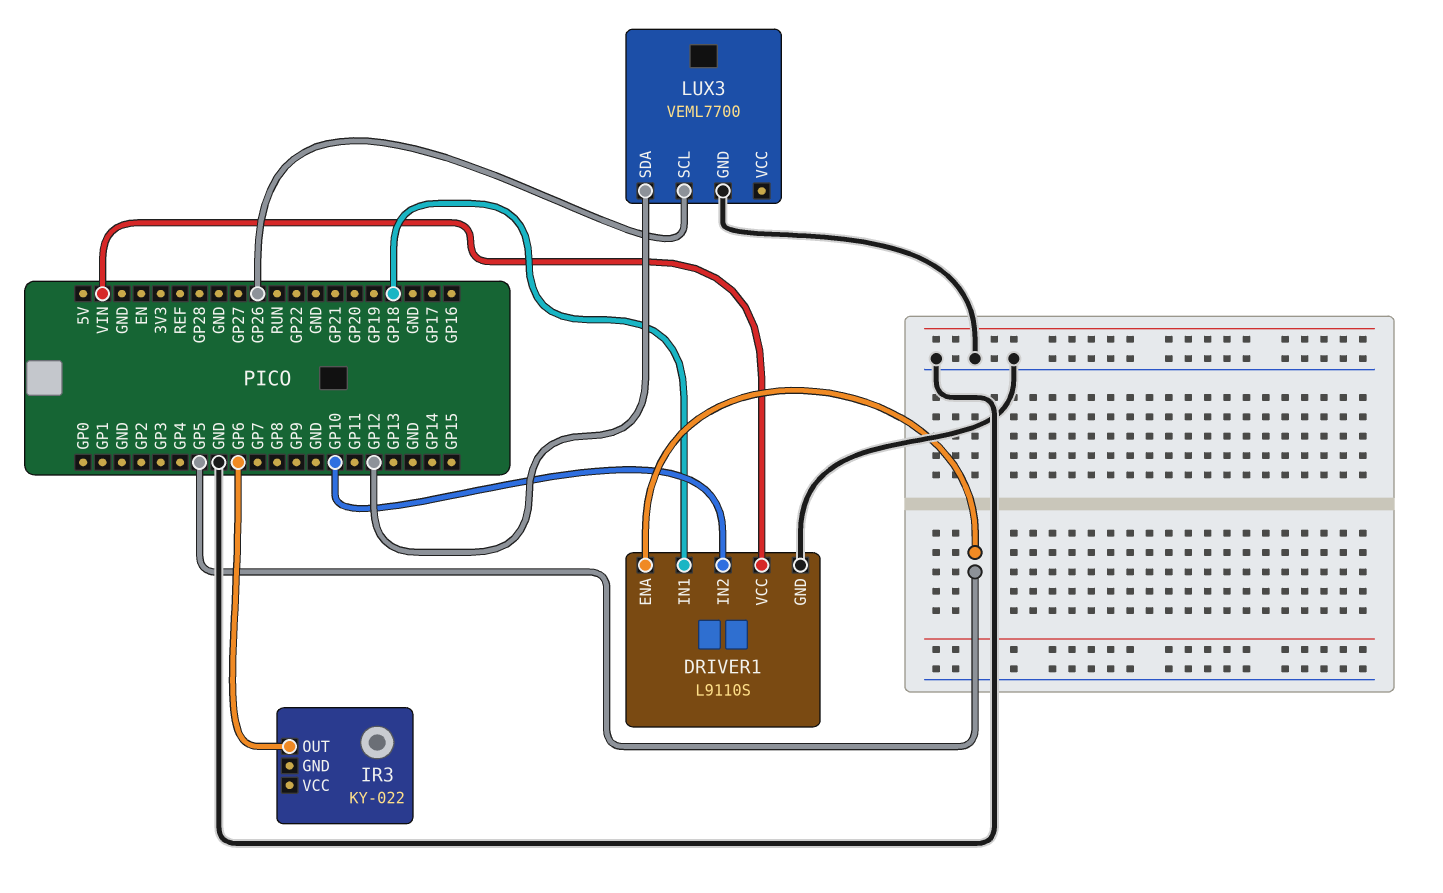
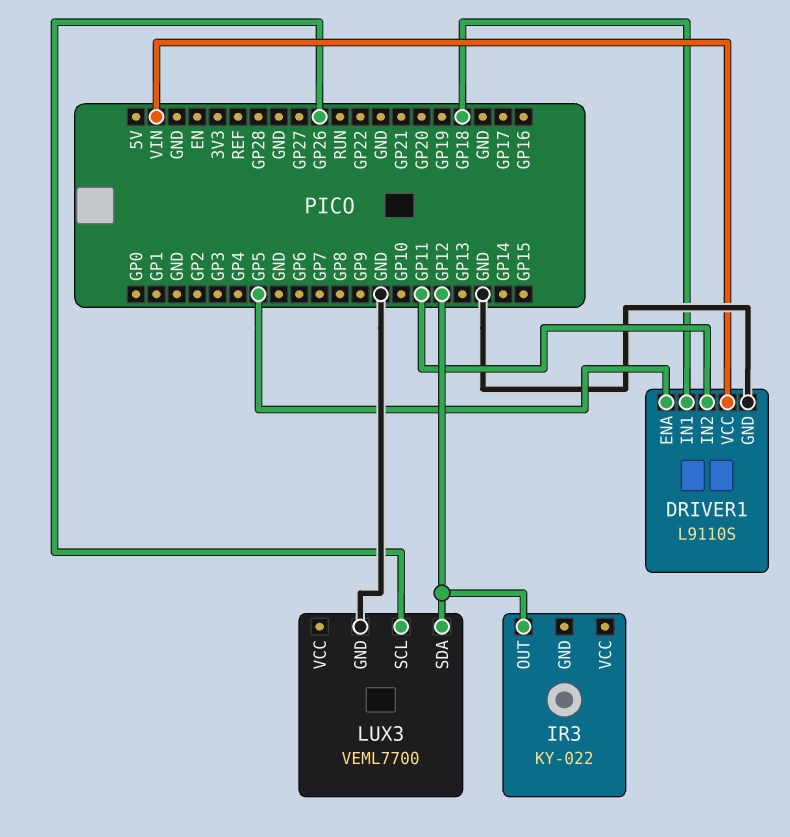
DRIVER1 pin IN2: GP10 -> GP11
IR3 pin OUT: GP6 -> GP12

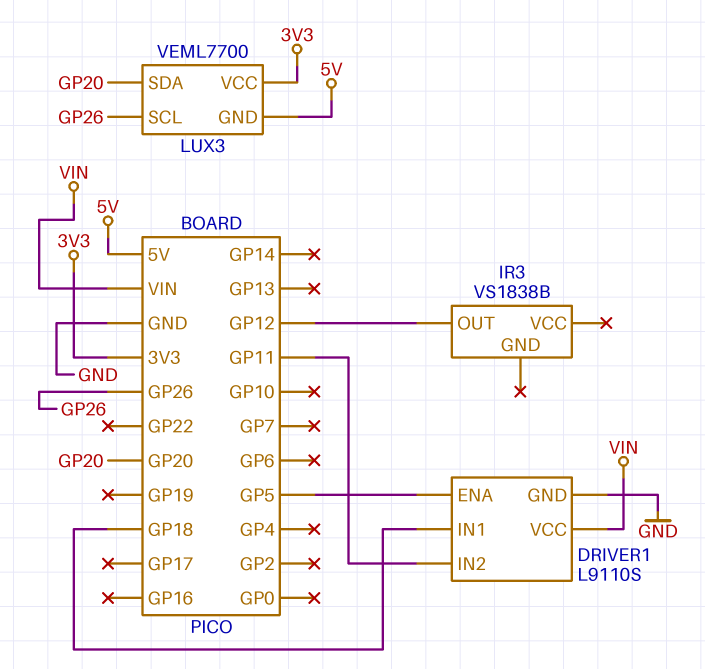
IR3: KY-022 -> VS1838B
LUX3 pin GND: GND -> 5V
LUX3 pin SDA: GP12 -> GP20
LUX3 pin VCC: none -> 3V3

